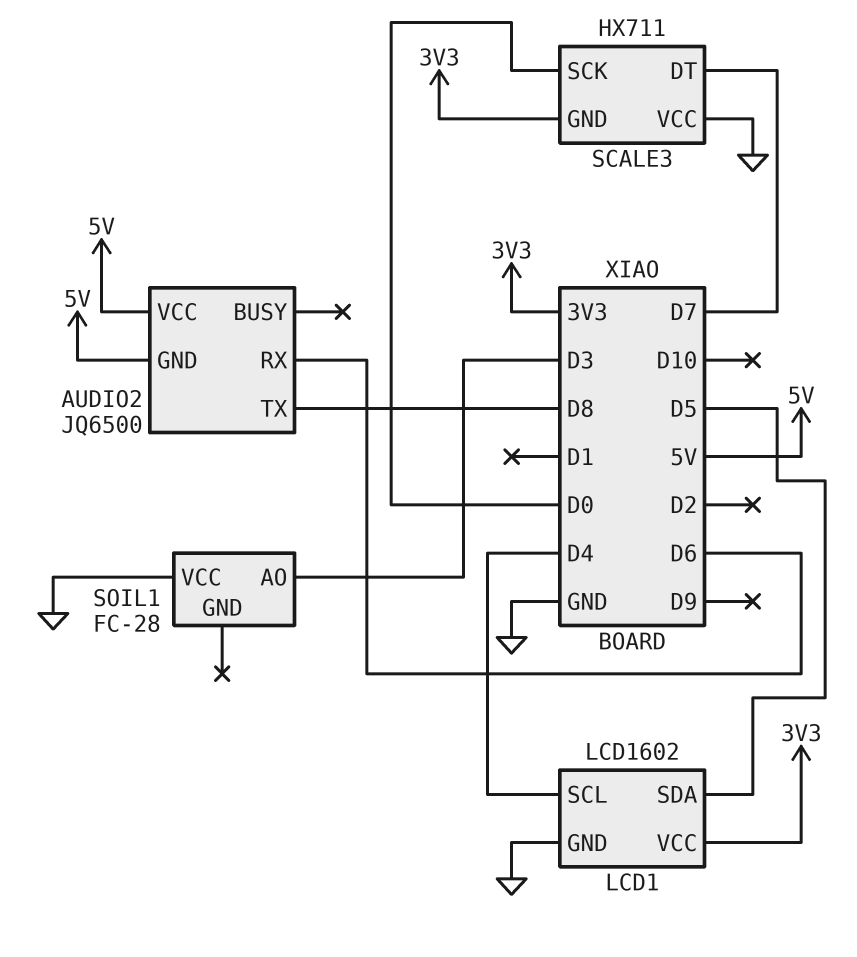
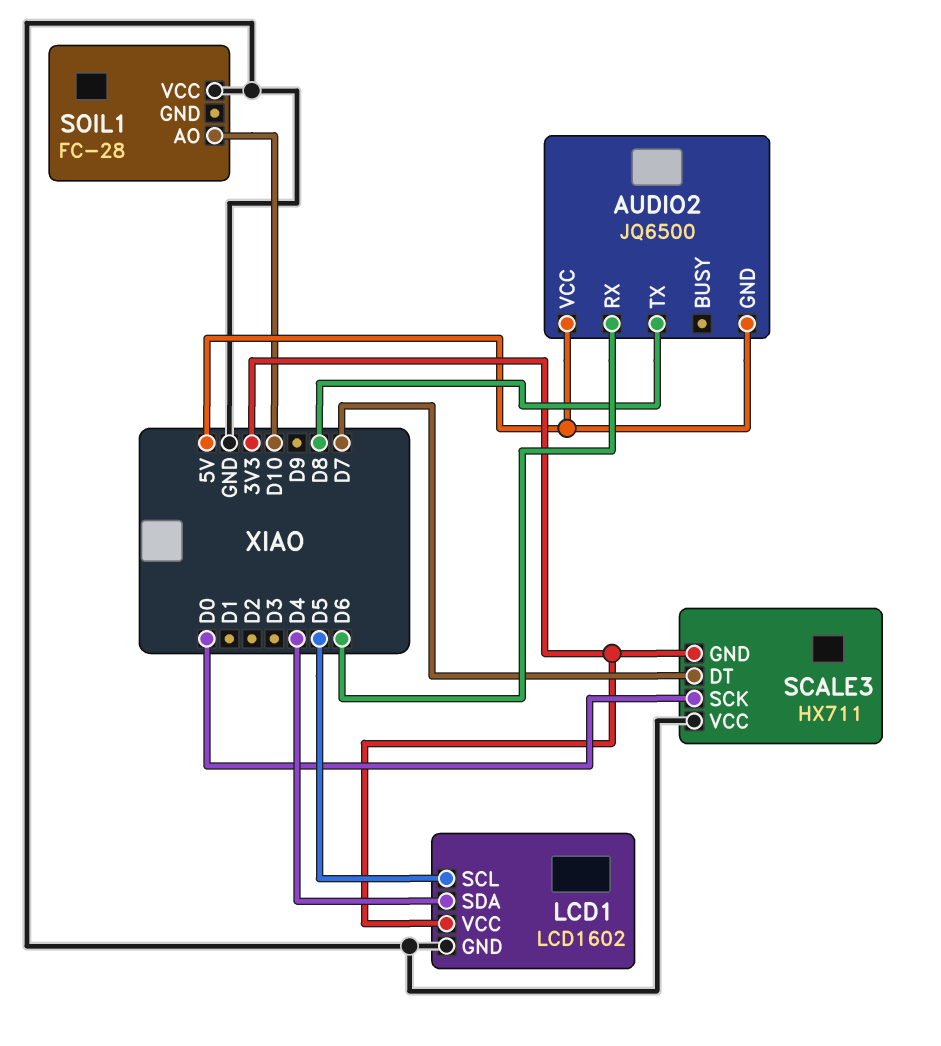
LCD1 pin SCL: D4 -> D5
LCD1 pin SDA: D5 -> D4
SOIL1 pin AO: D3 -> D10

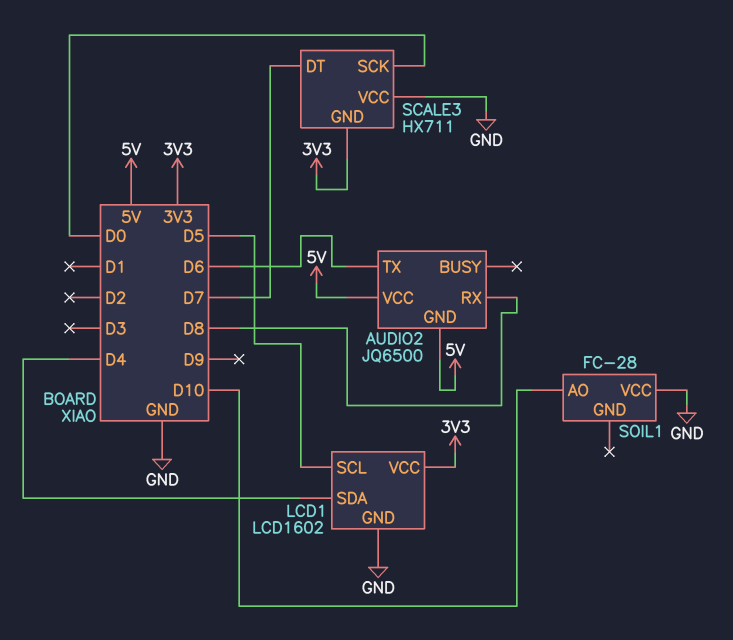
AUDIO2 pin RX: D6 -> D8
AUDIO2 pin TX: D8 -> D6

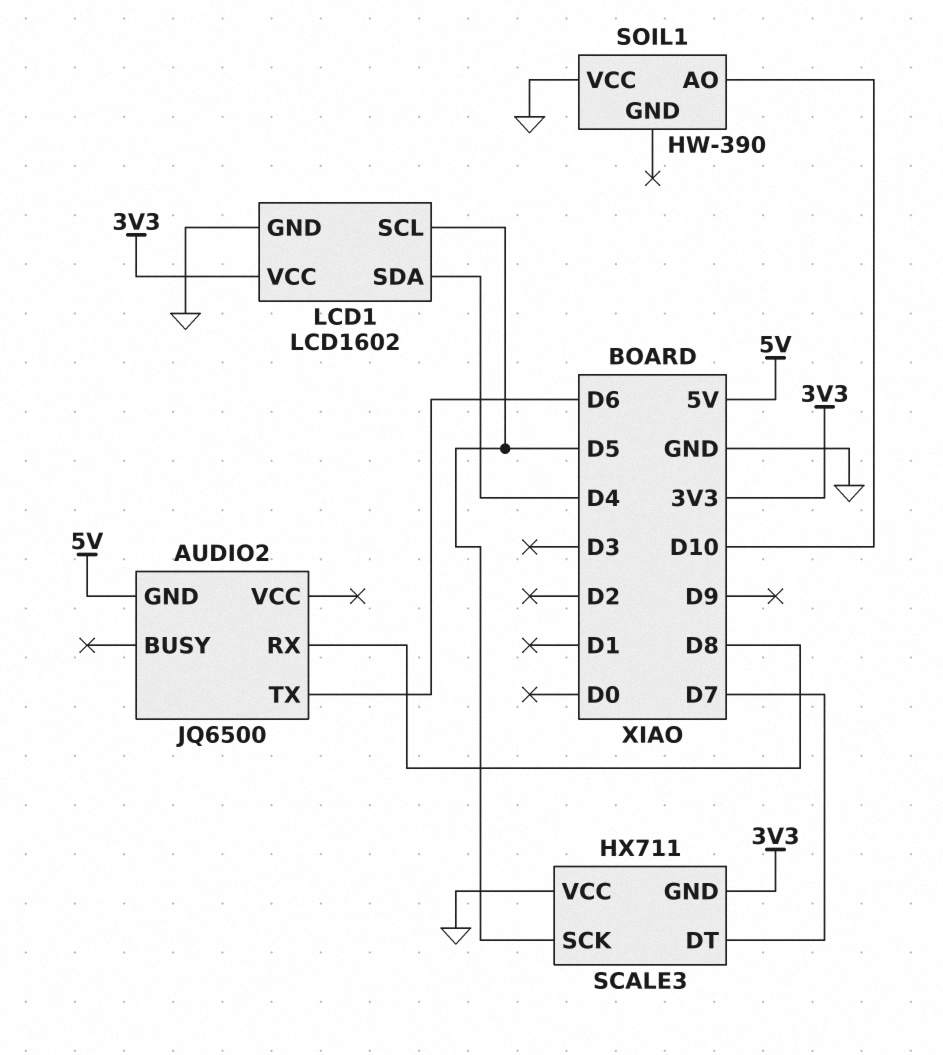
AUDIO2 pin VCC: 5V -> none
SCALE3 pin SCK: D0 -> D5
SOIL1: FC-28 -> HW-390

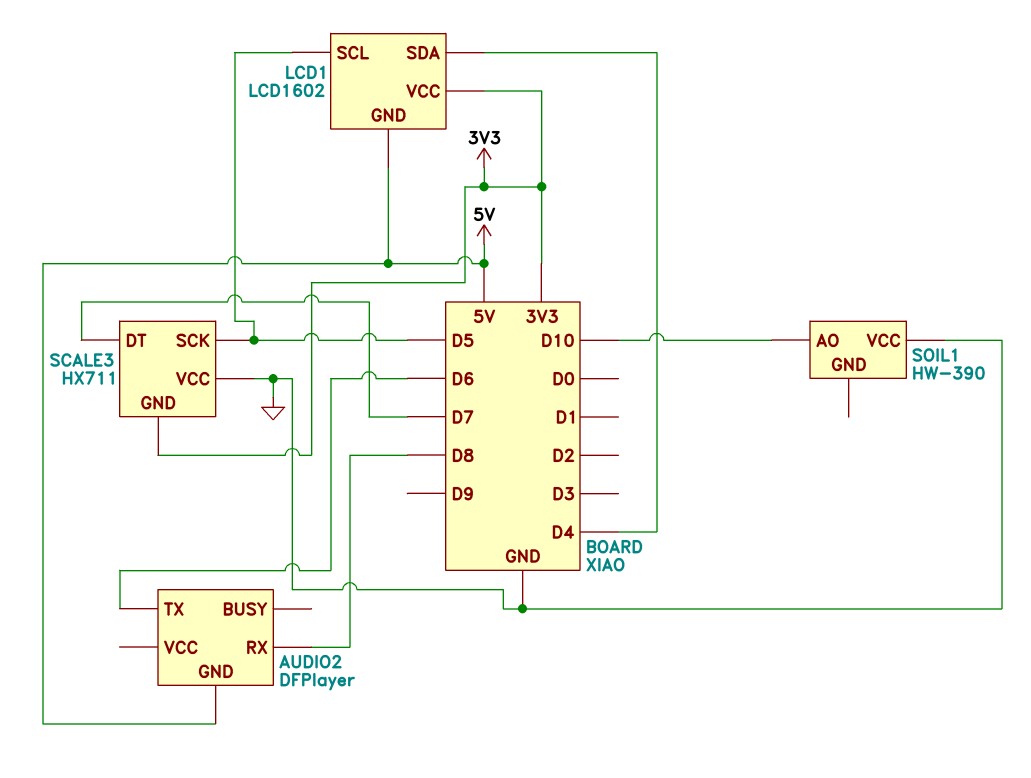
AUDIO2: JQ6500 -> DFPlayer
LCD1 pin GND: GND -> 5V

